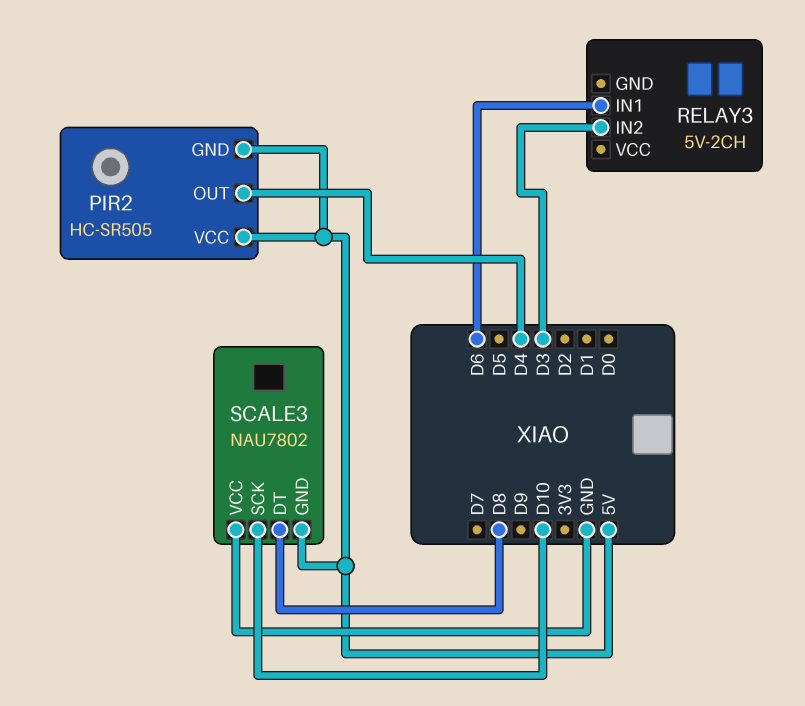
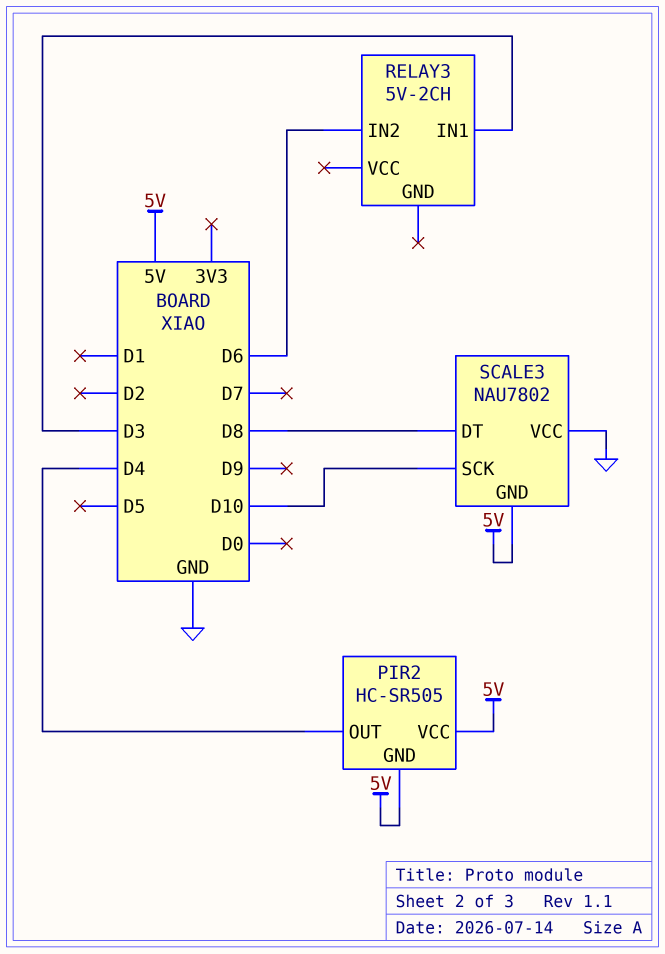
RELAY3 pin IN1: D6 -> D3
RELAY3 pin IN2: D3 -> D6

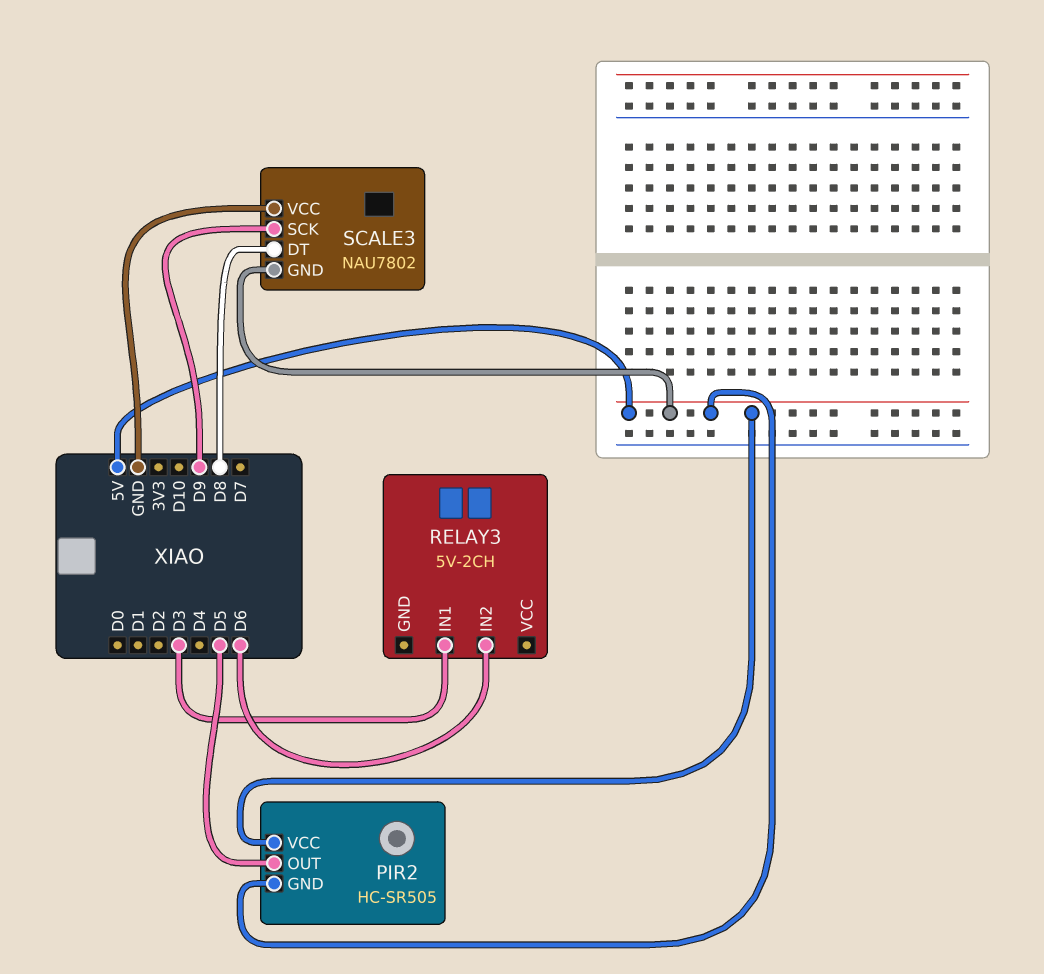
PIR2 pin OUT: D4 -> D5
SCALE3 pin SCK: D10 -> D9

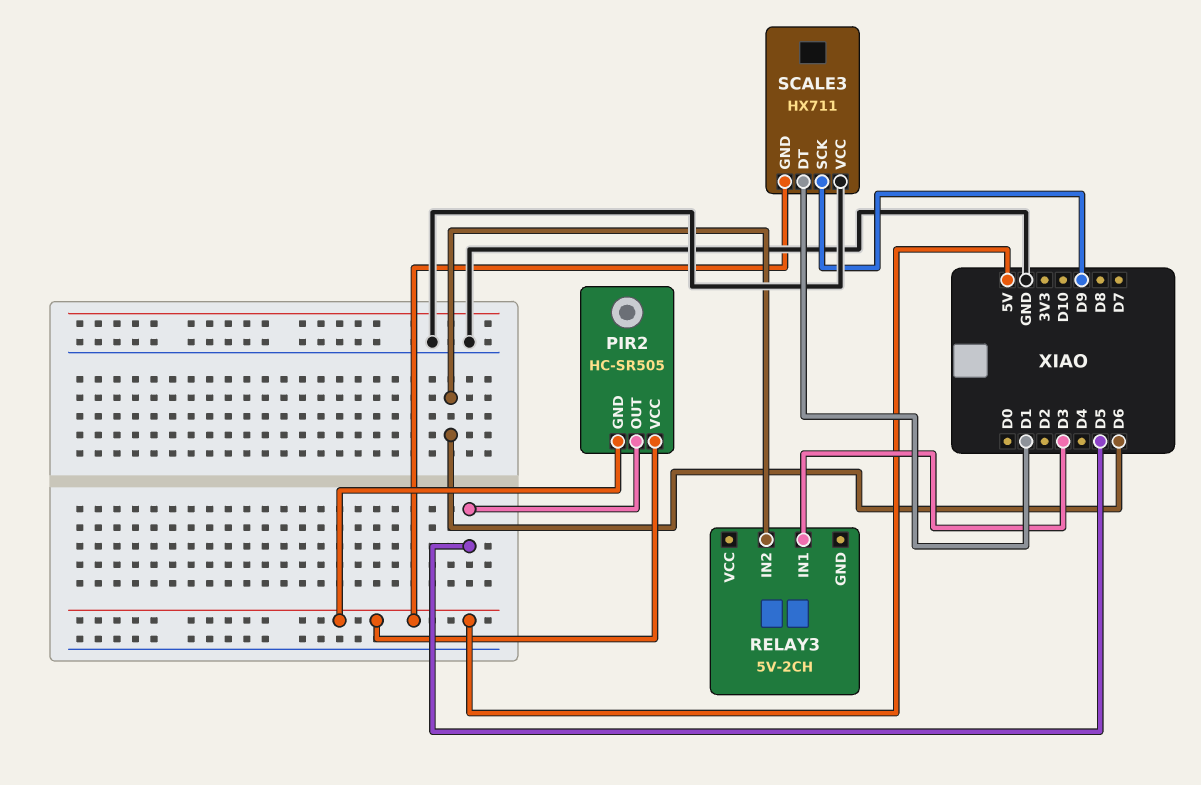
SCALE3: NAU7802 -> HX711
SCALE3 pin DT: D8 -> D1

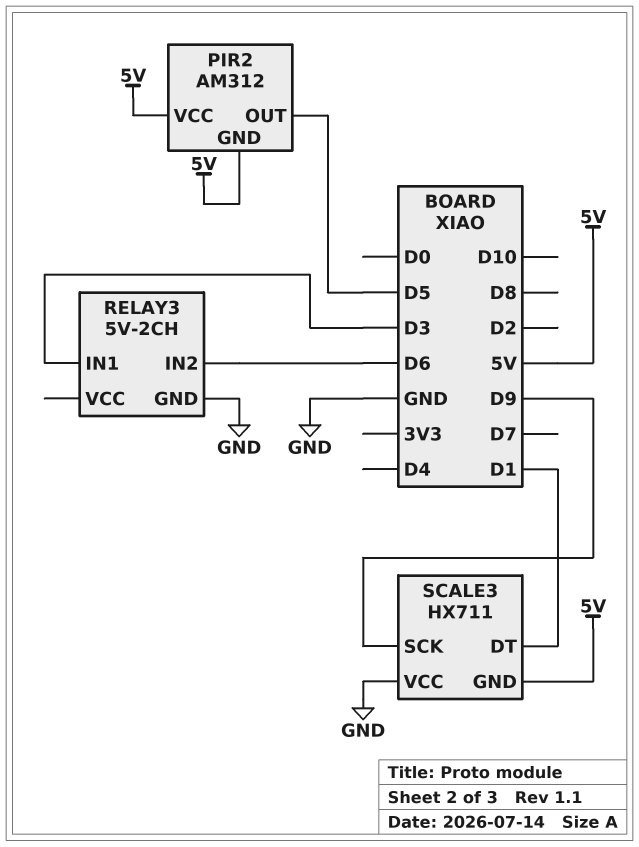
PIR2: HC-SR505 -> AM312
RELAY3 pin GND: none -> GND

